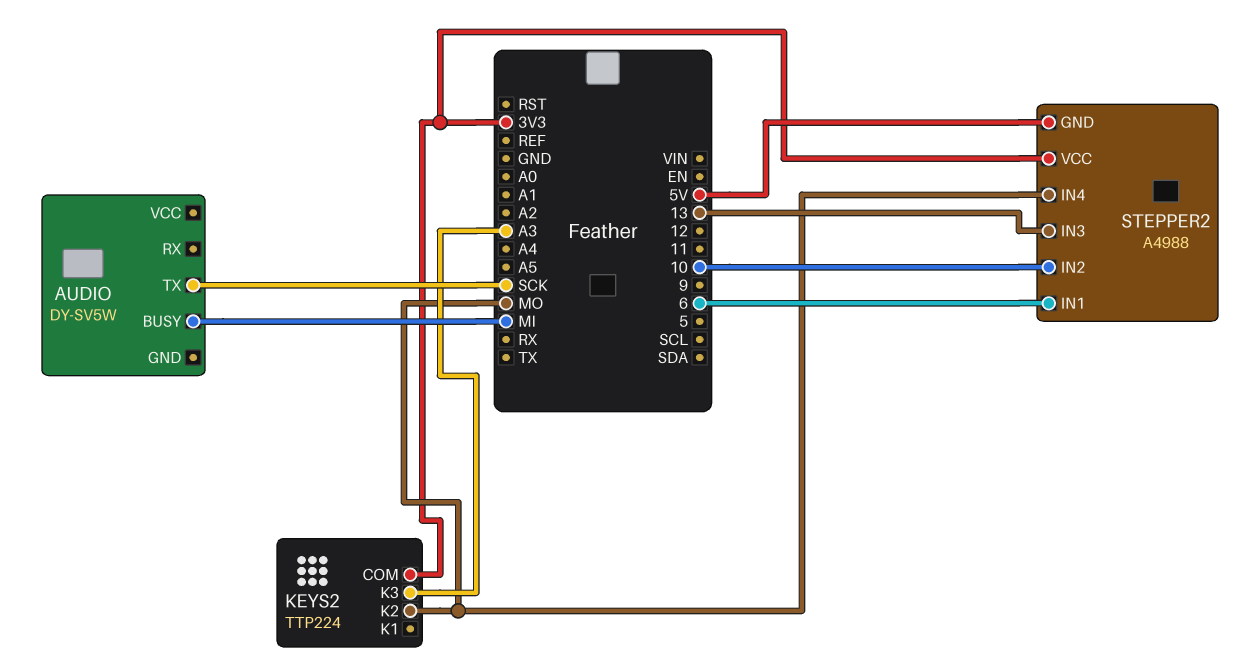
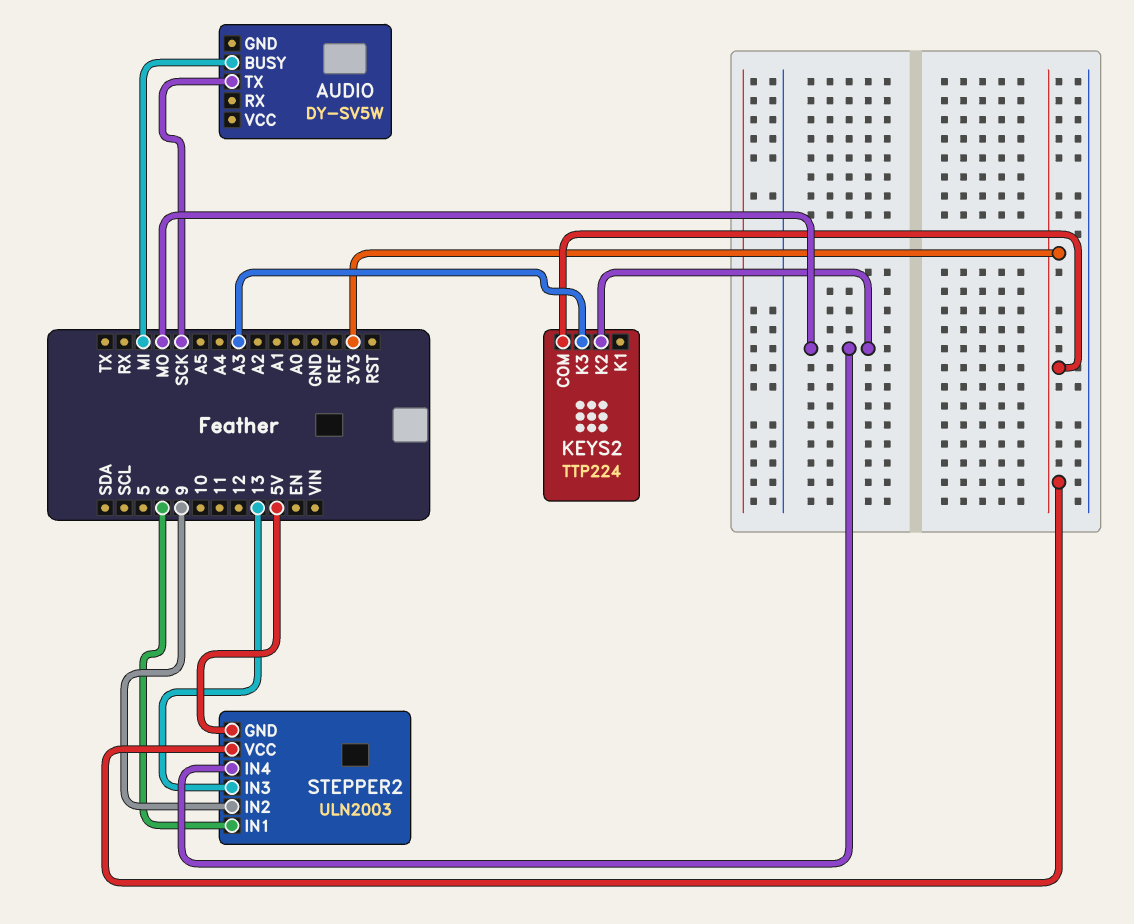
STEPPER2: A4988 -> ULN2003
STEPPER2 pin IN2: 10 -> 9

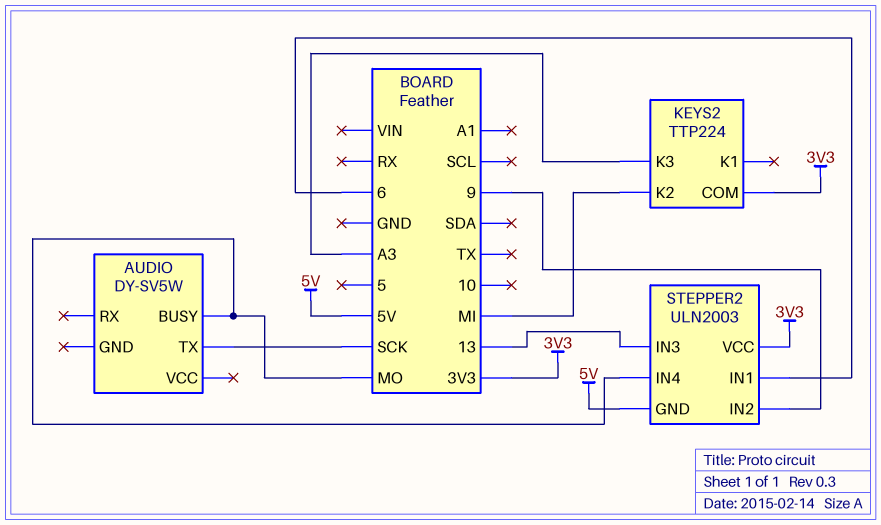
AUDIO pin BUSY: MI -> MO
KEYS2 pin K2: MO -> MI

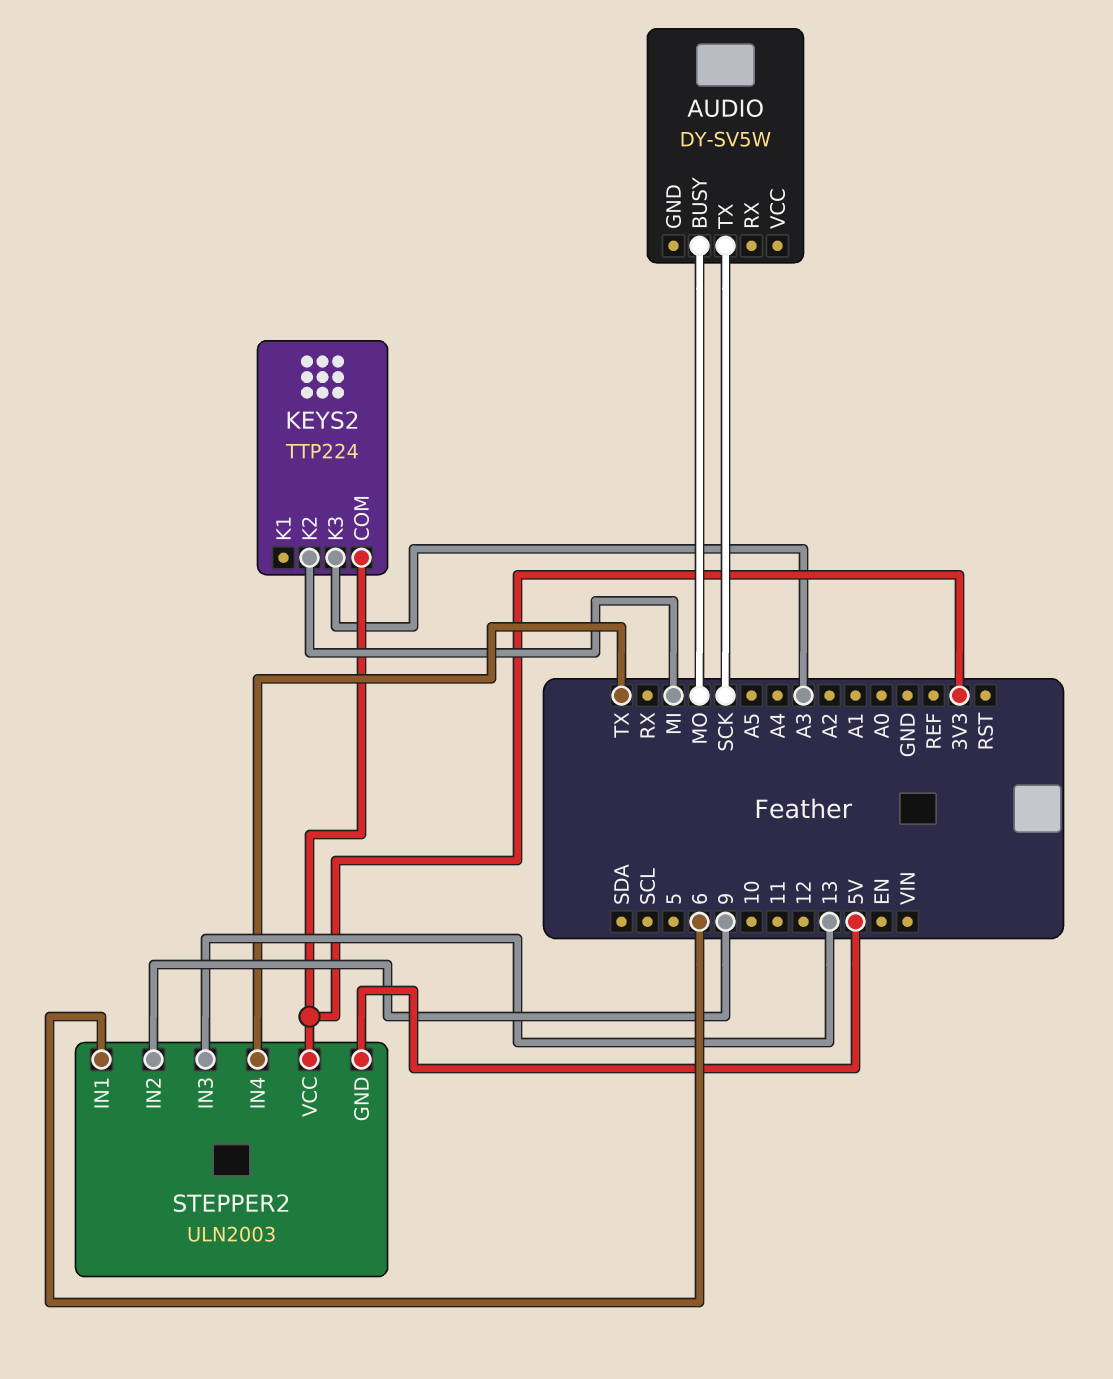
STEPPER2 pin IN4: MO -> TX

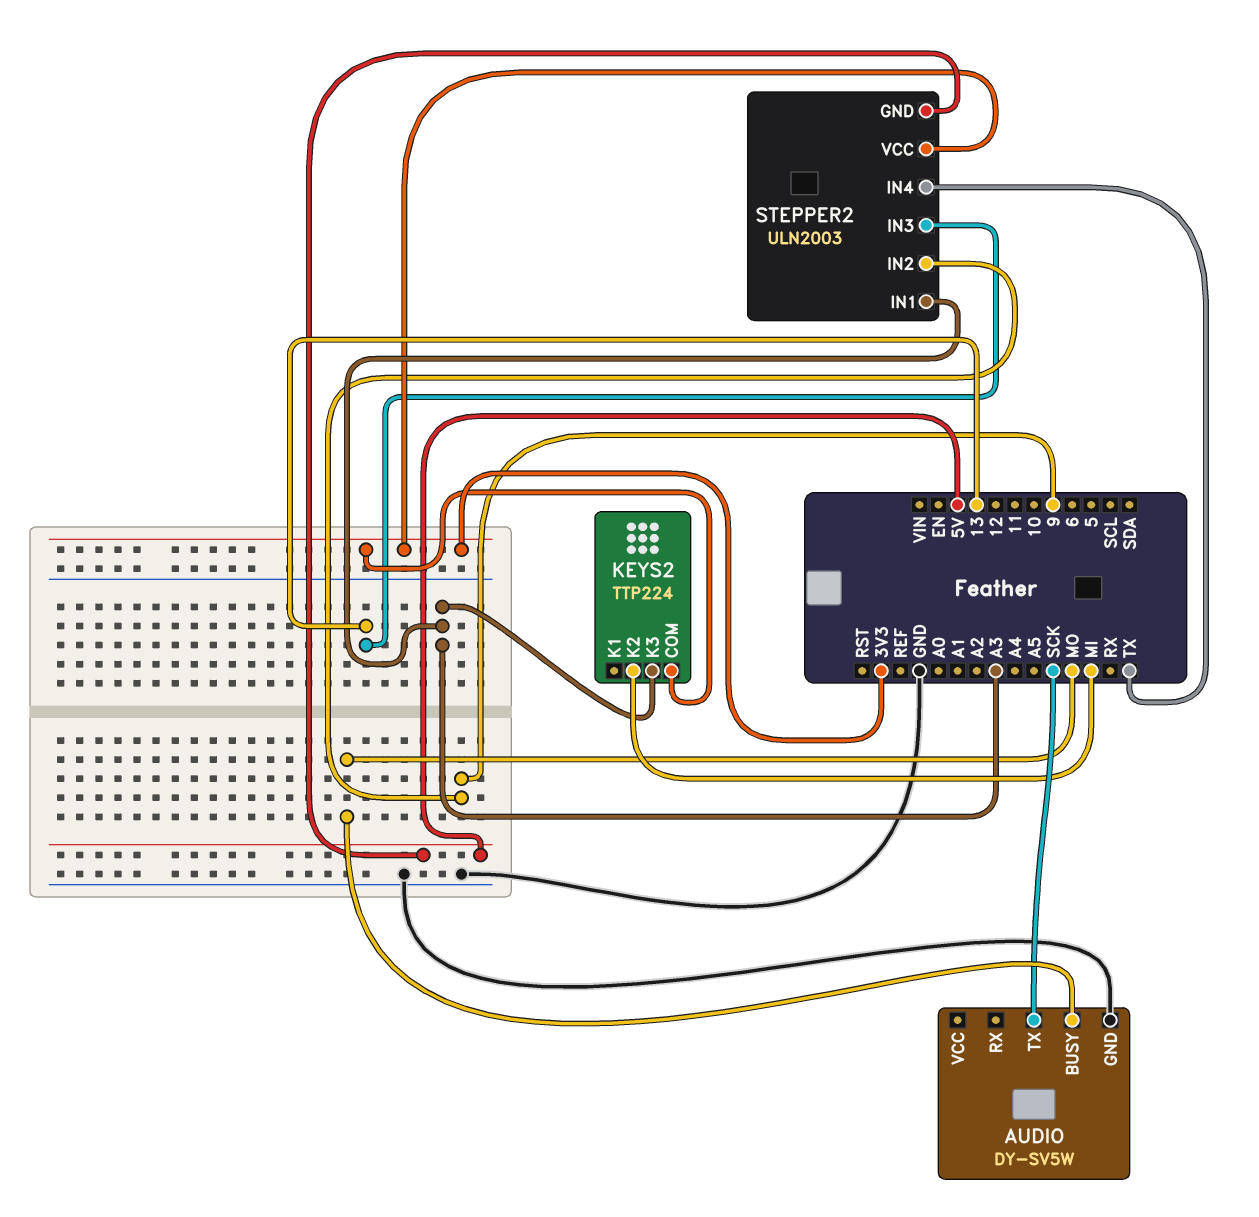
AUDIO pin GND: none -> GND
STEPPER2 pin IN1: 6 -> A3

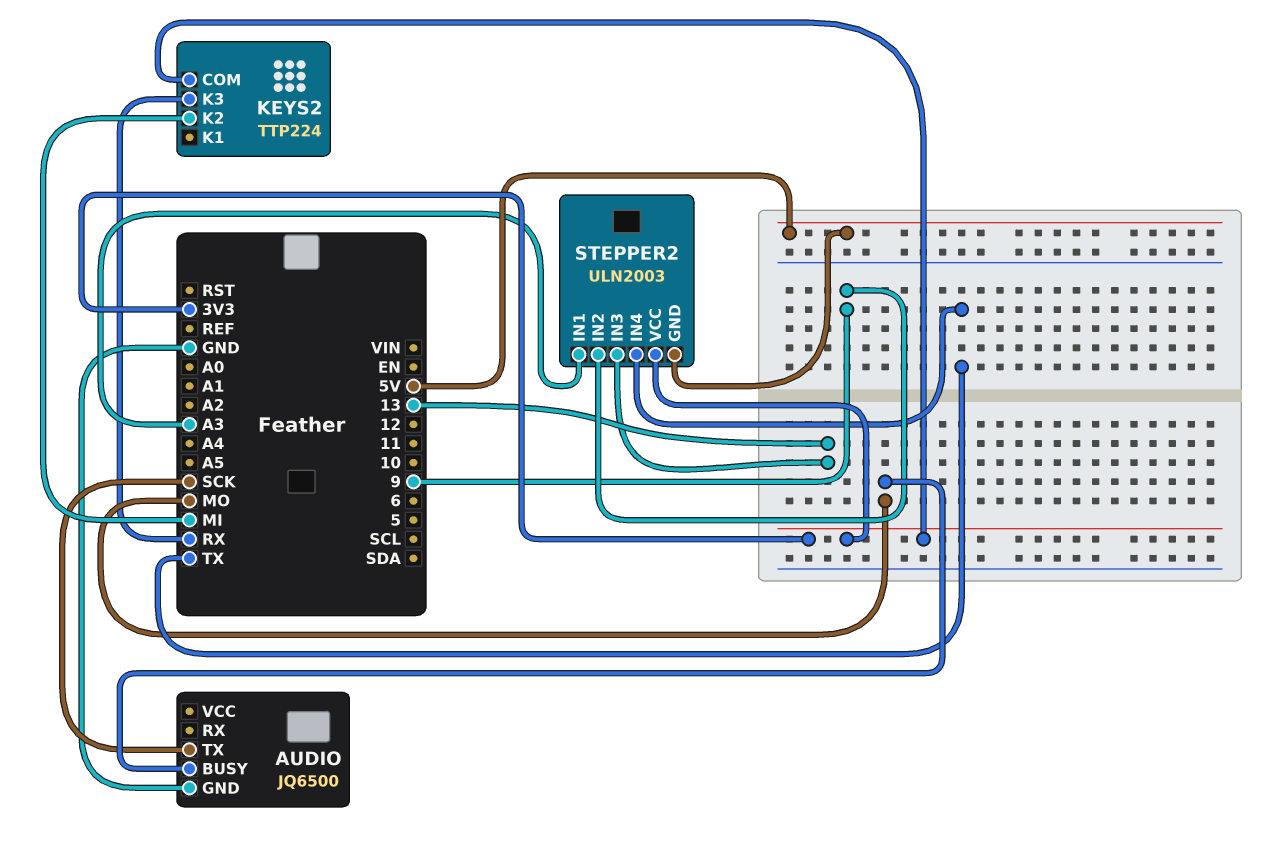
AUDIO: DY-SV5W -> JQ6500
KEYS2 pin K3: A3 -> RX

